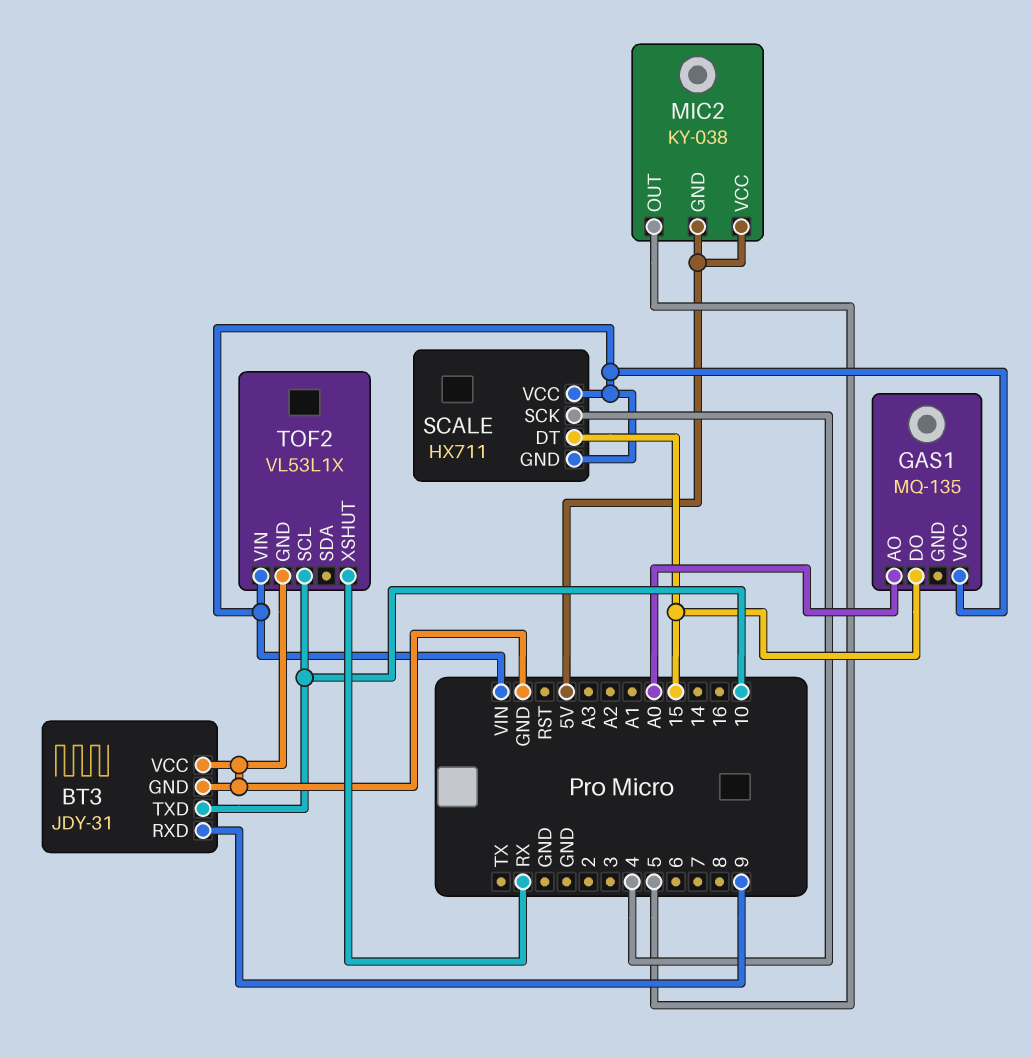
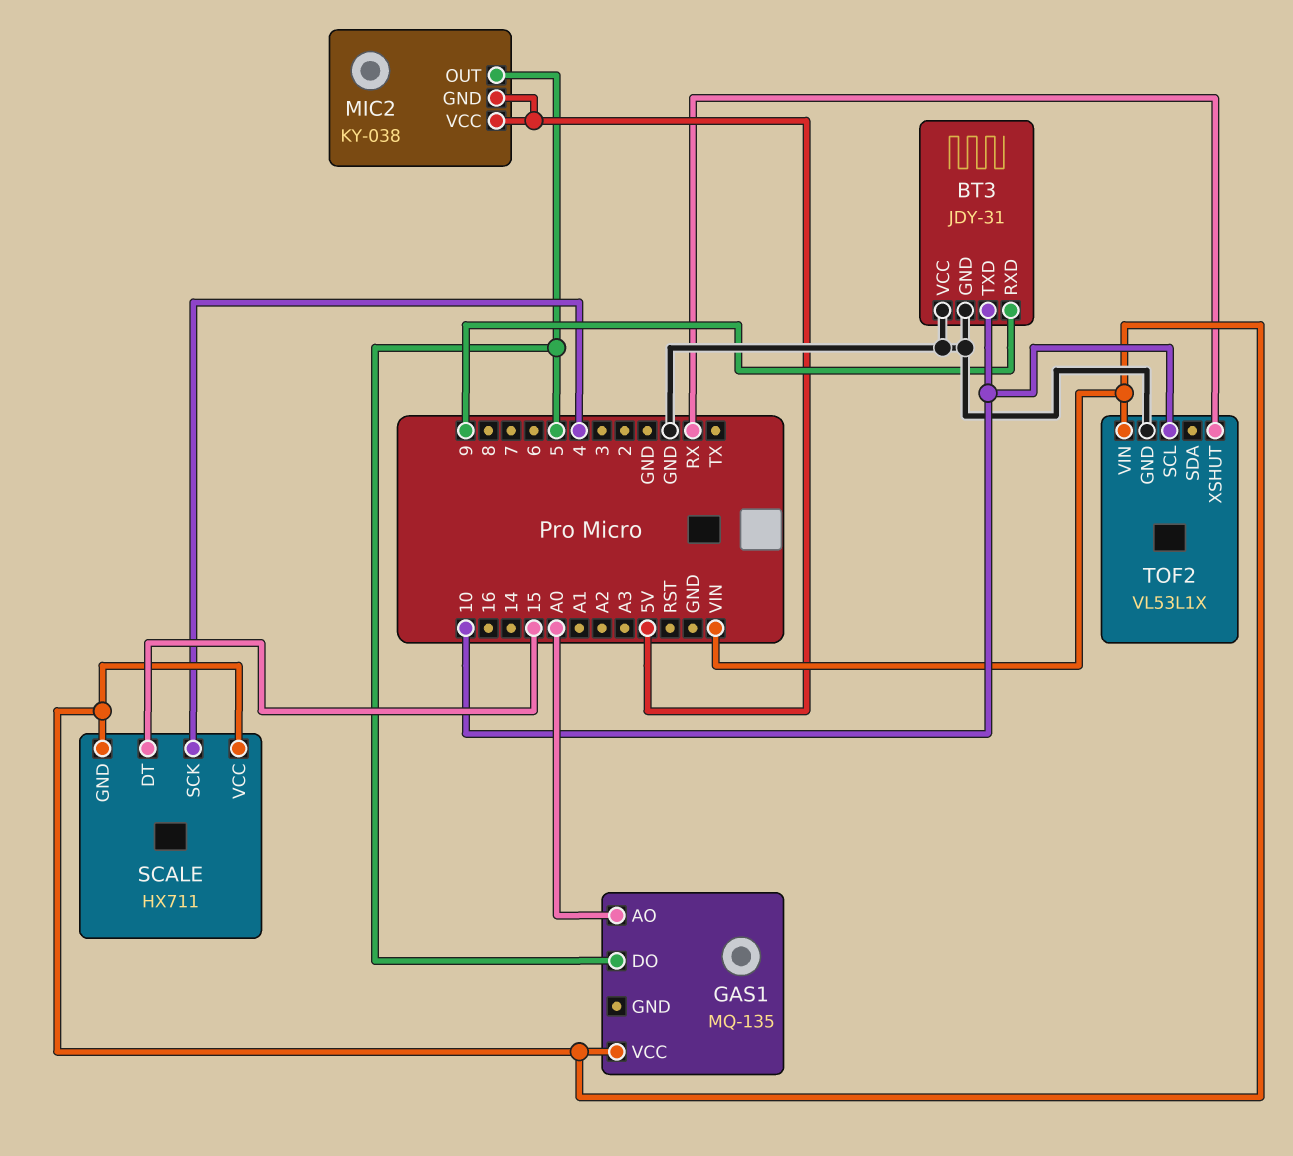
GAS1 pin DO: 15 -> 5

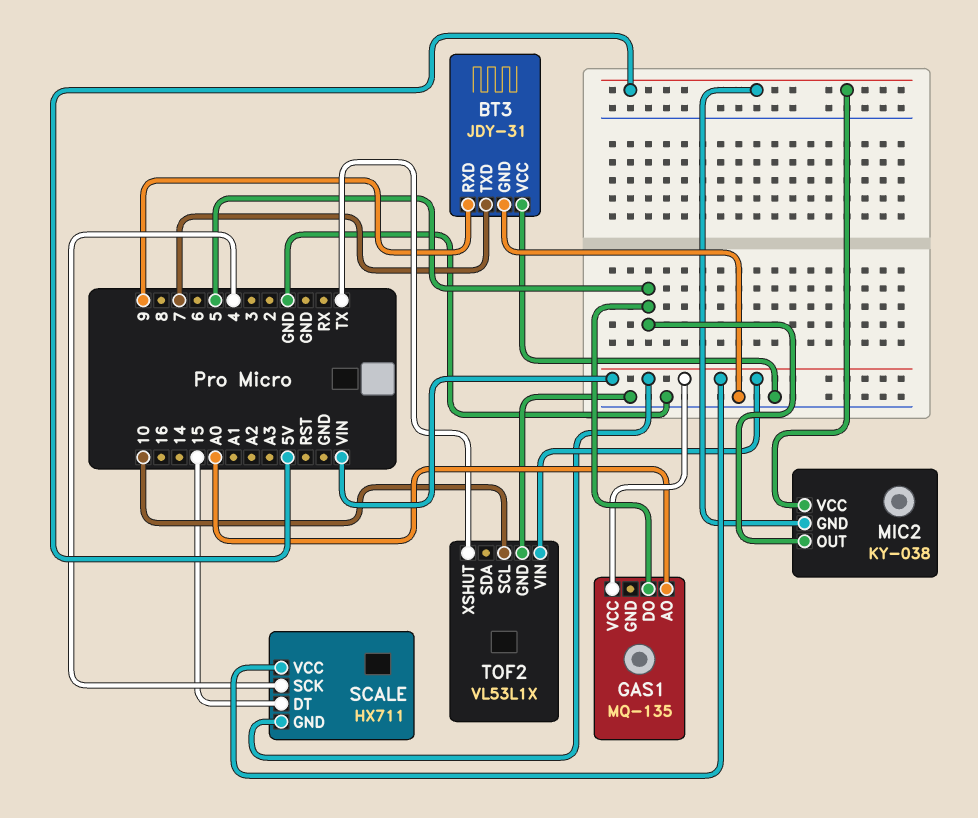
BT3 pin TXD: 10 -> 7
TOF2 pin XSHUT: RX -> TX

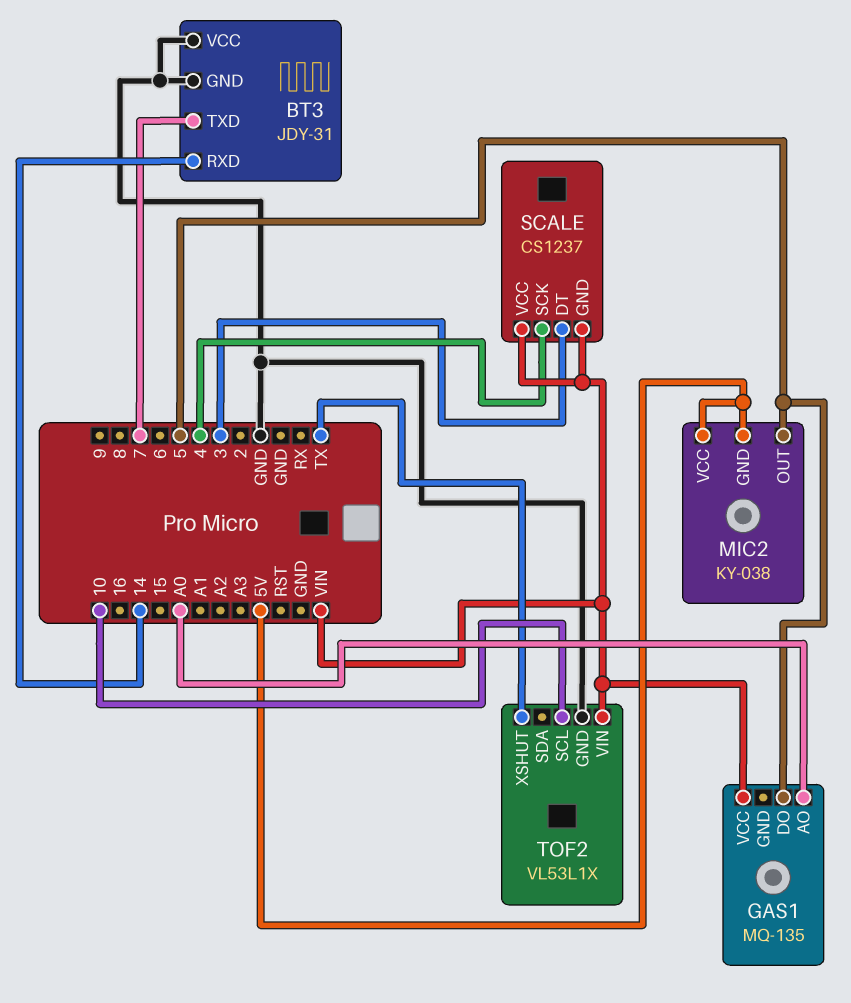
BT3 pin RXD: 9 -> 14
SCALE: HX711 -> CS1237
SCALE pin DT: 15 -> 3

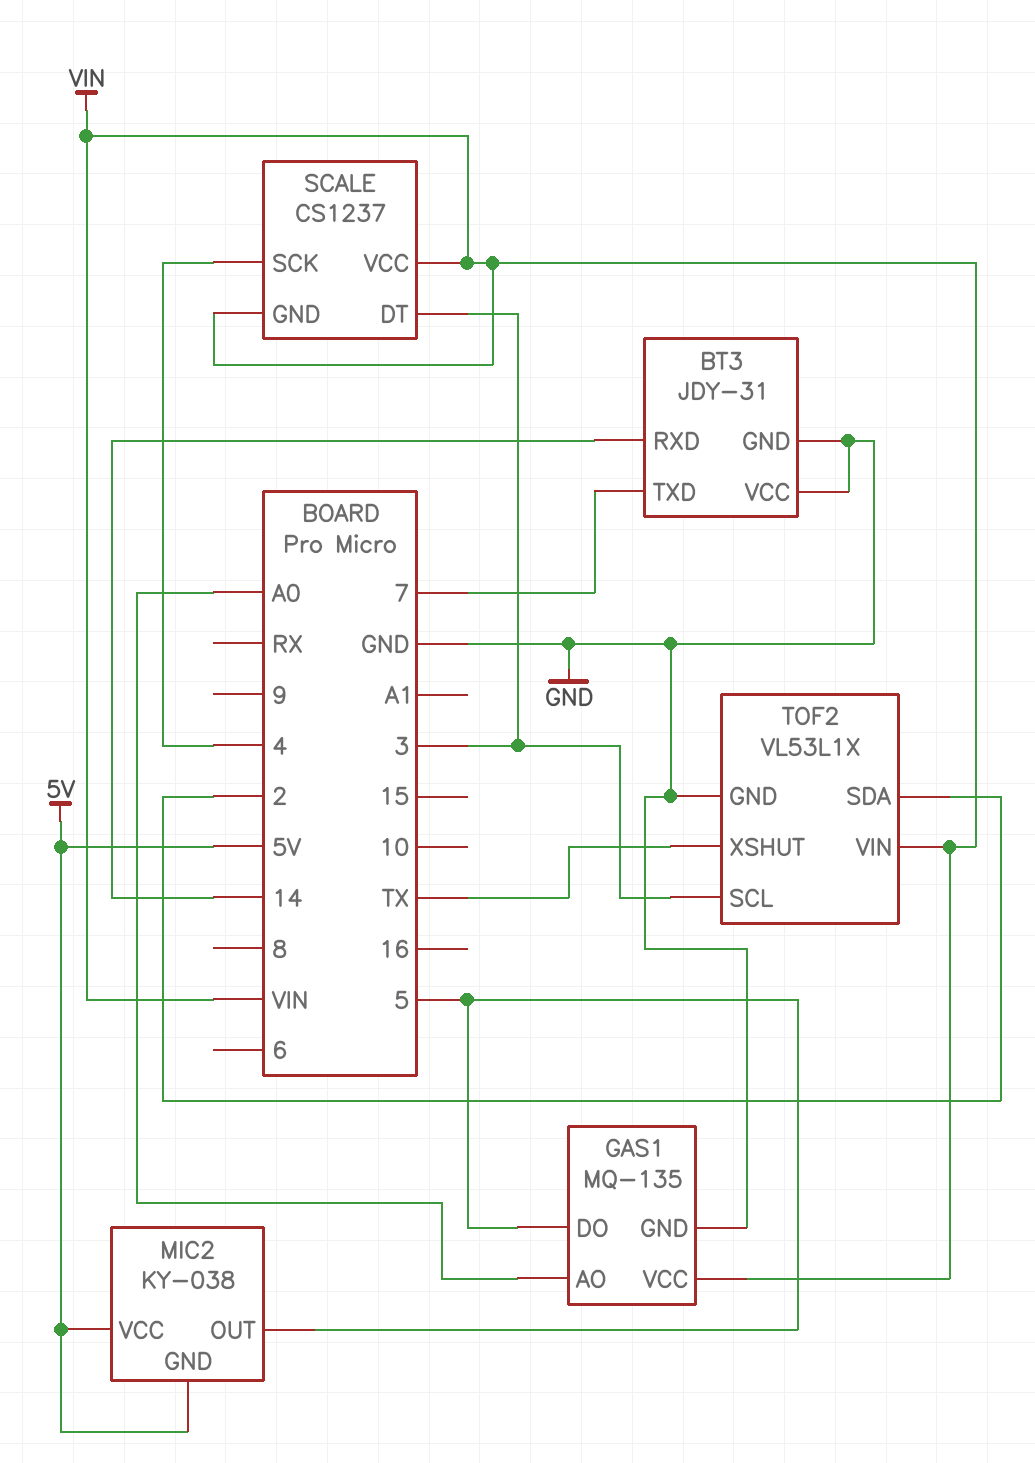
GAS1 pin GND: none -> GND
TOF2 pin SCL: 10 -> 3
TOF2 pin SDA: none -> 2

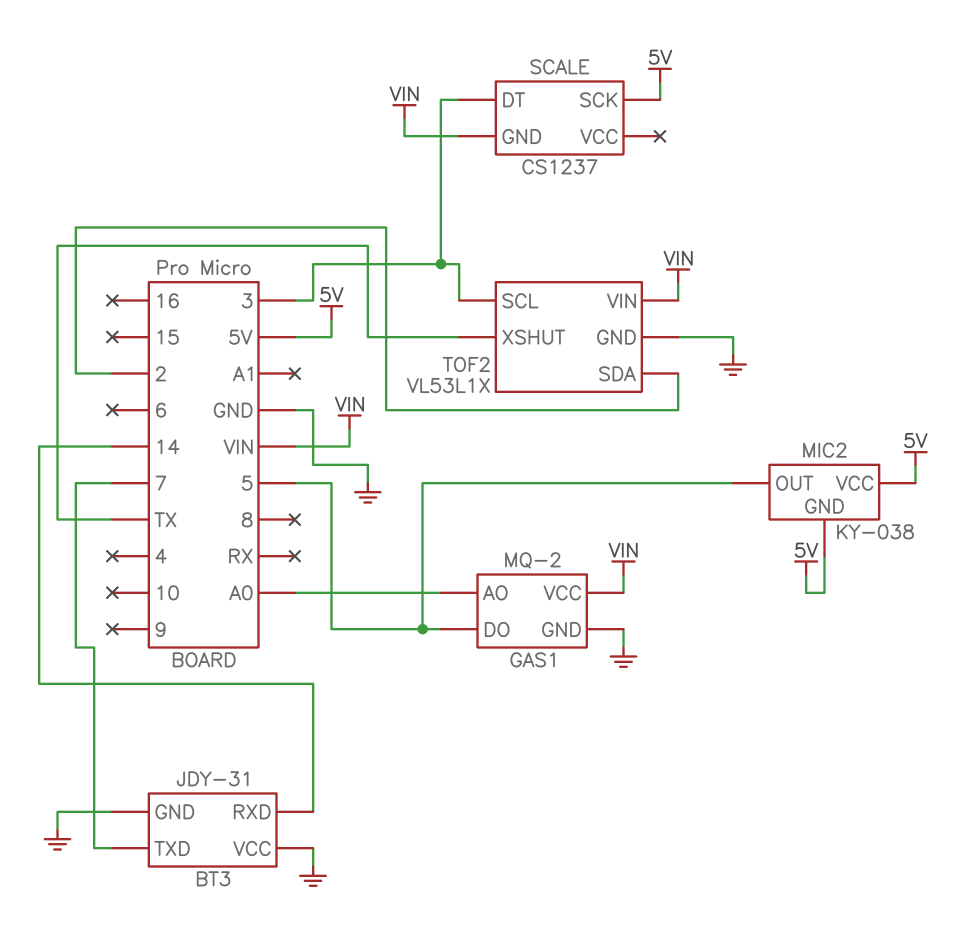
GAS1: MQ-135 -> MQ-2
SCALE pin SCK: 4 -> 5V
SCALE pin VCC: VIN -> none

